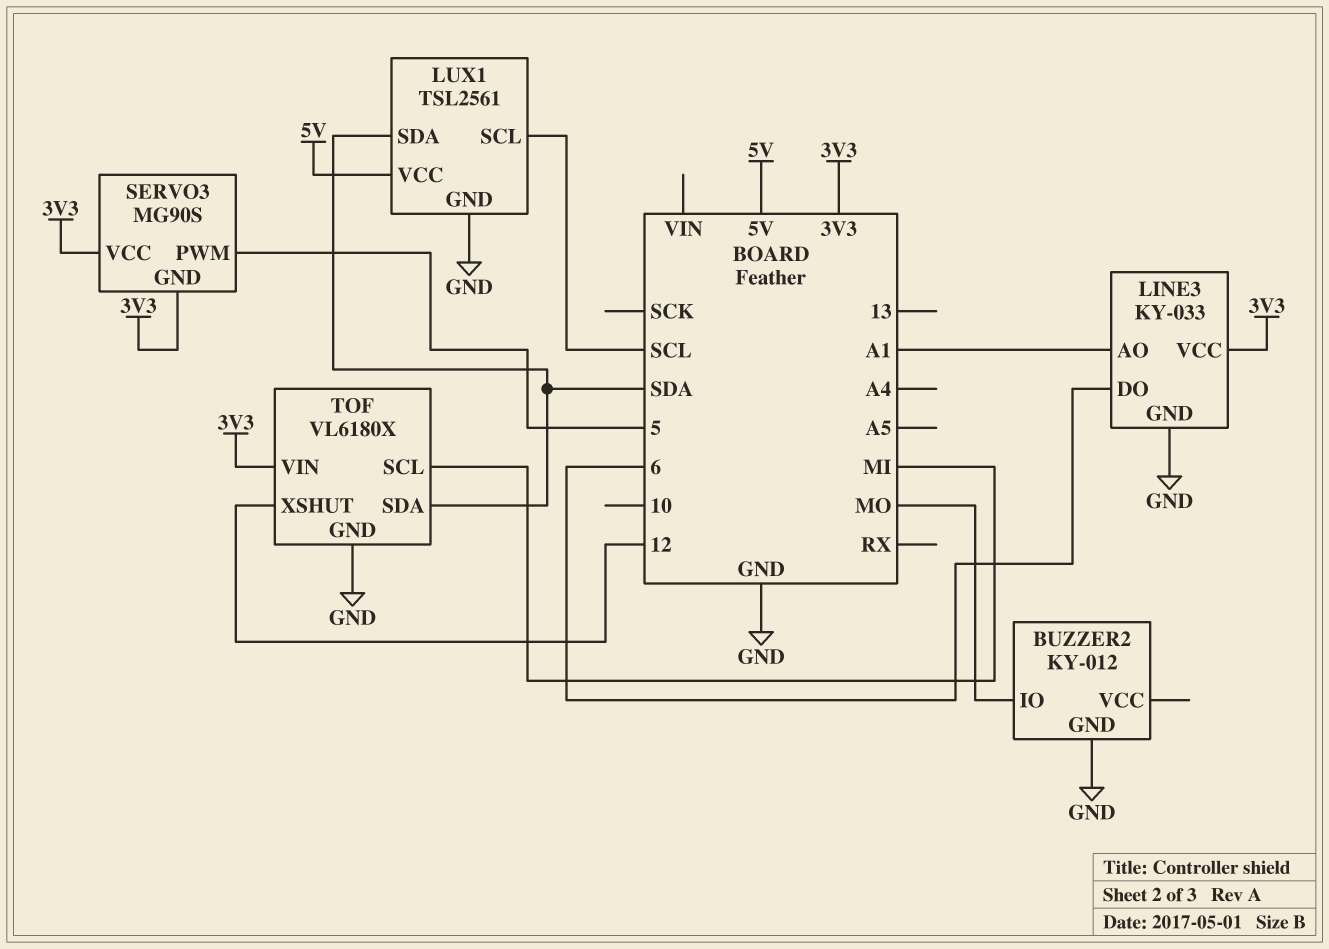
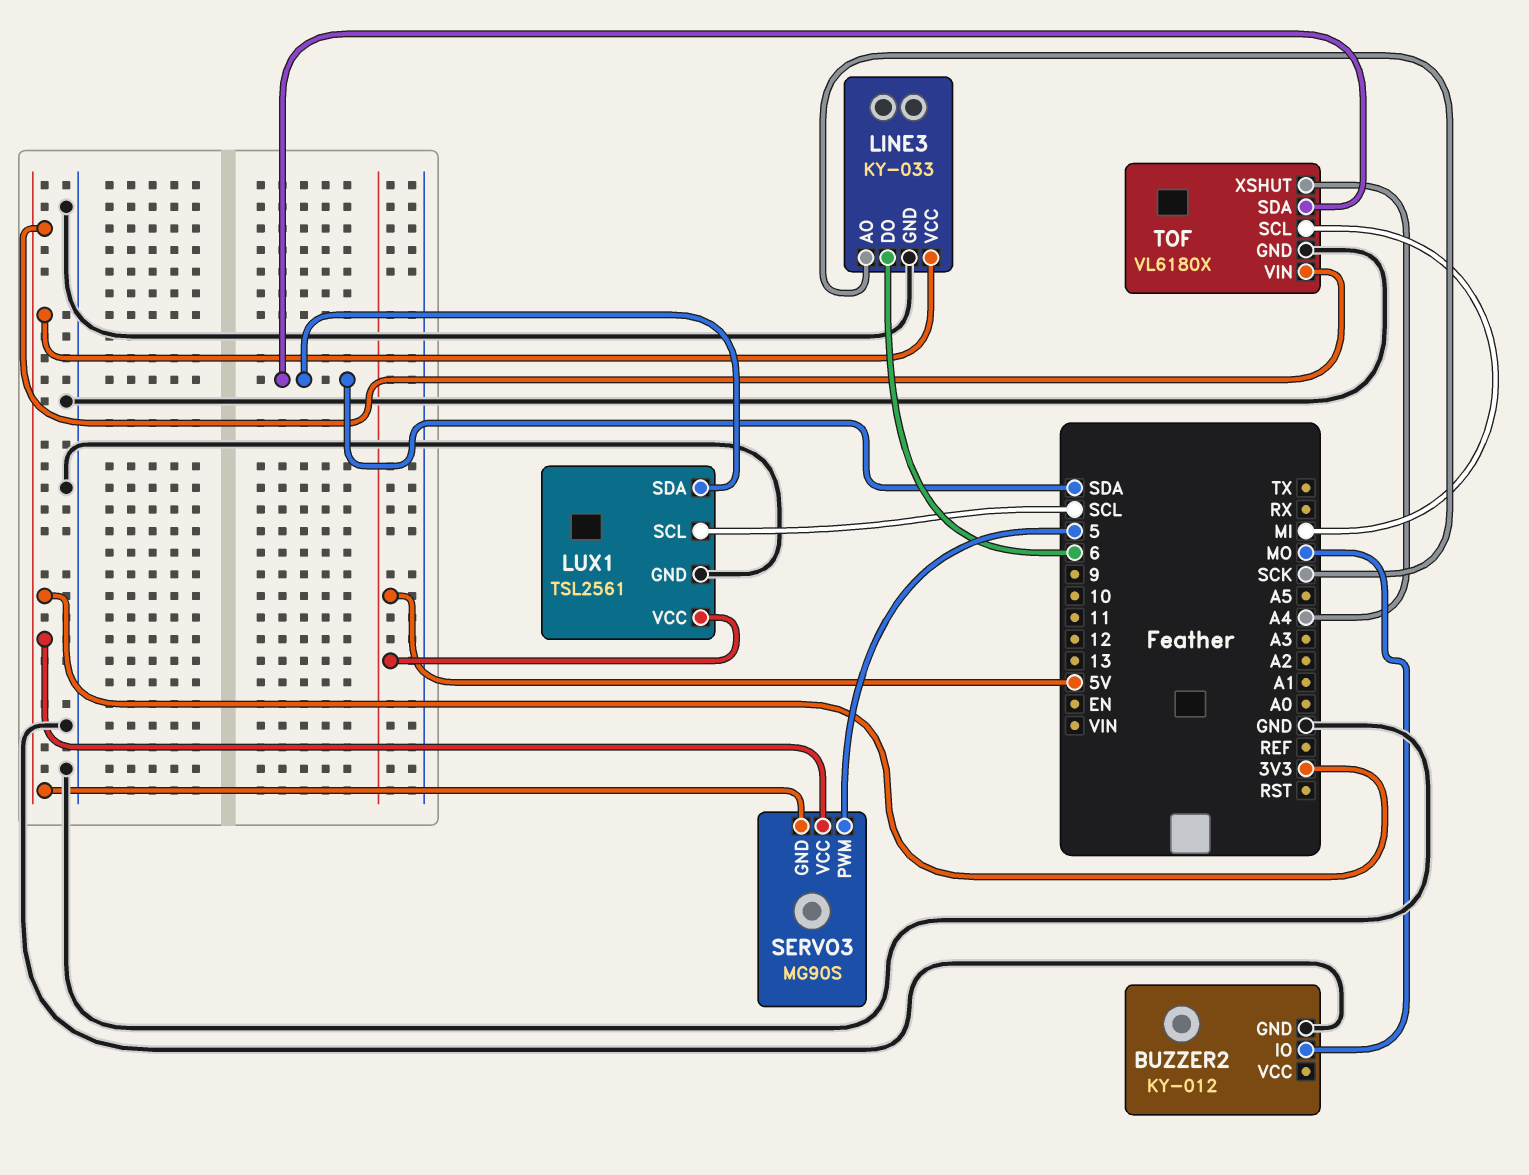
LINE3 pin AO: A1 -> SCK
TOF pin XSHUT: 12 -> A4

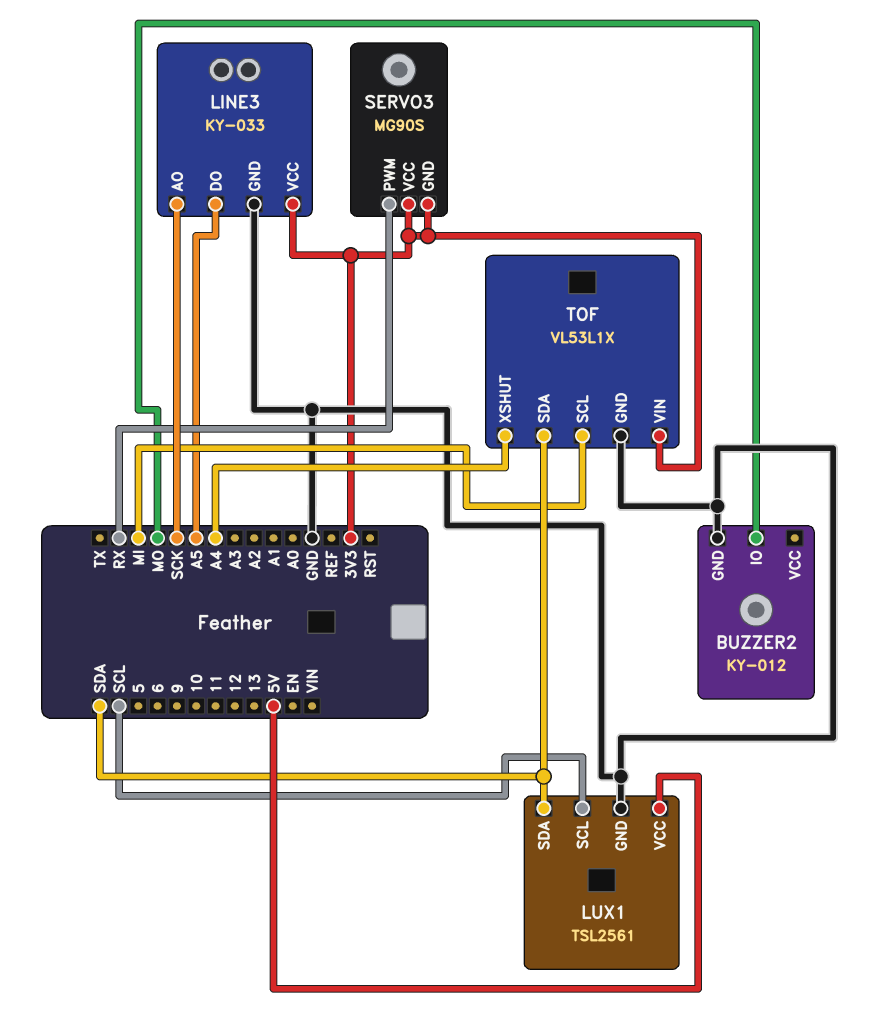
LINE3 pin DO: 6 -> A5
SERVO3 pin PWM: 5 -> RX
TOF: VL6180X -> VL53L1X

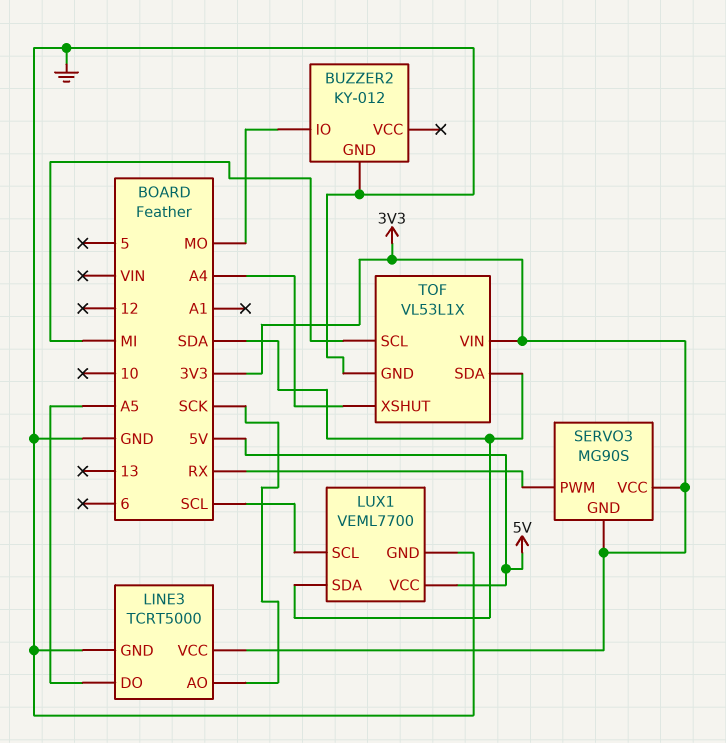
LINE3: KY-033 -> TCRT5000
LUX1: TSL2561 -> VEML7700

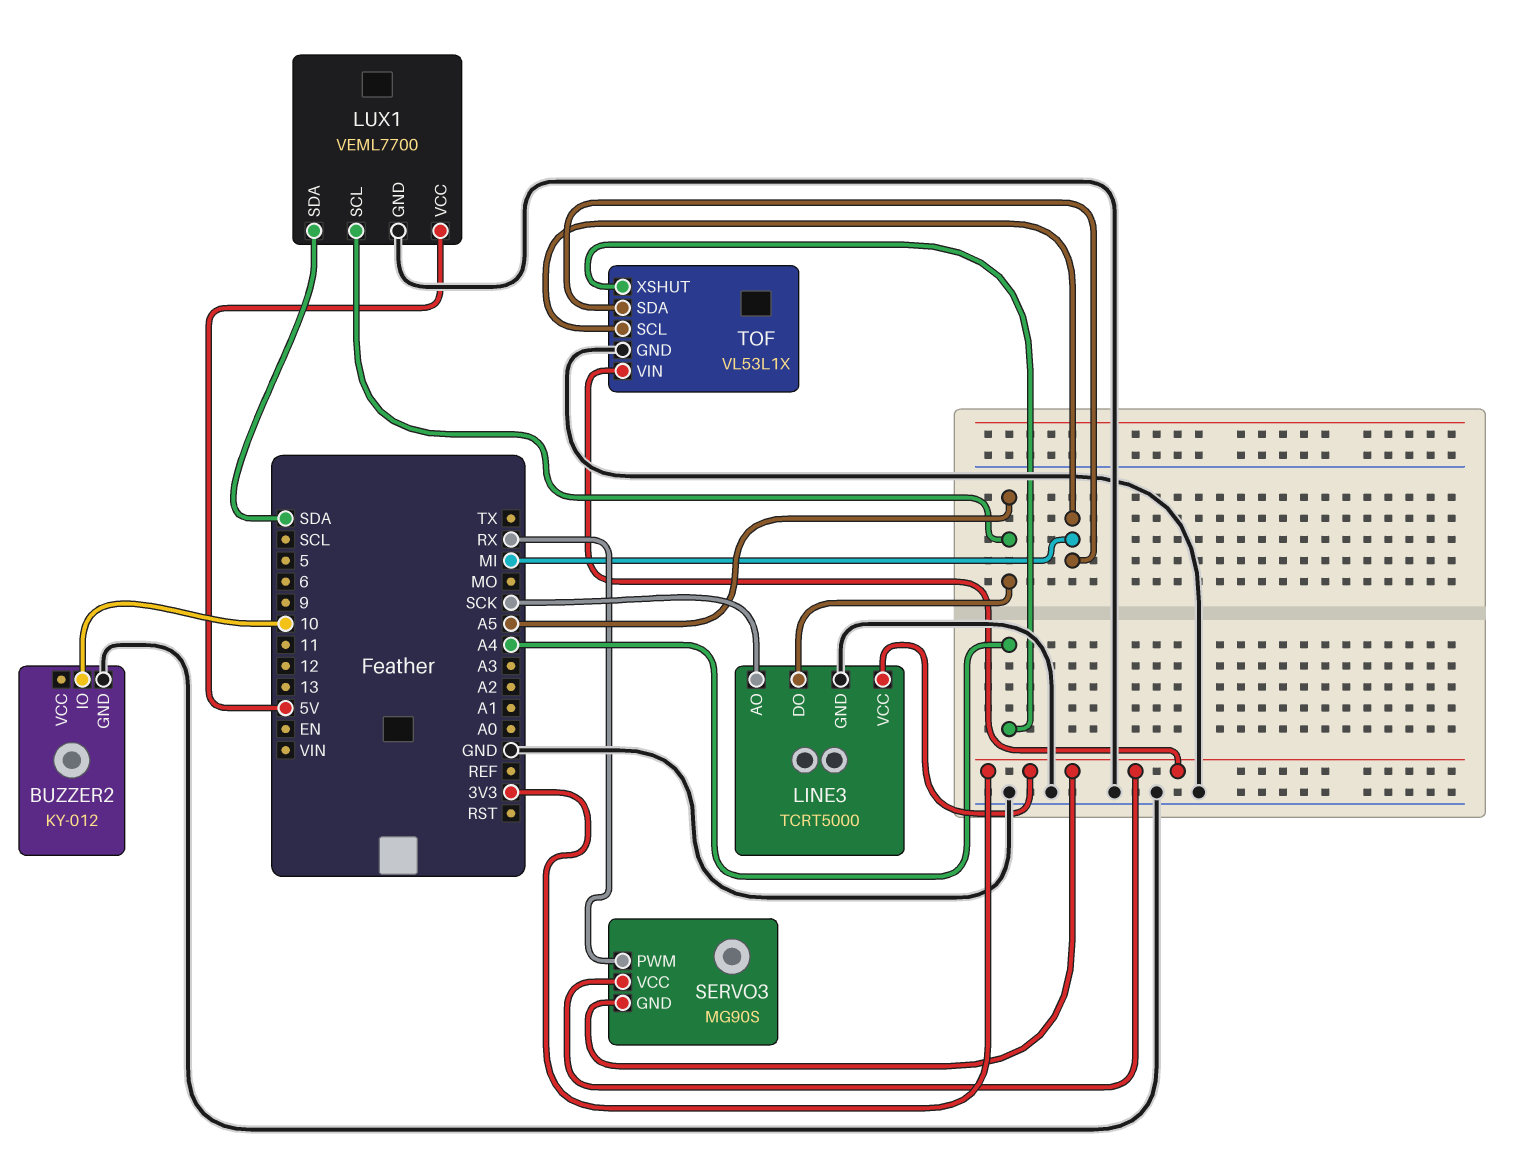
BUZZER2 pin IO: MO -> 10
LUX1 pin SCL: SCL -> A5
TOF pin SDA: SDA -> MI

